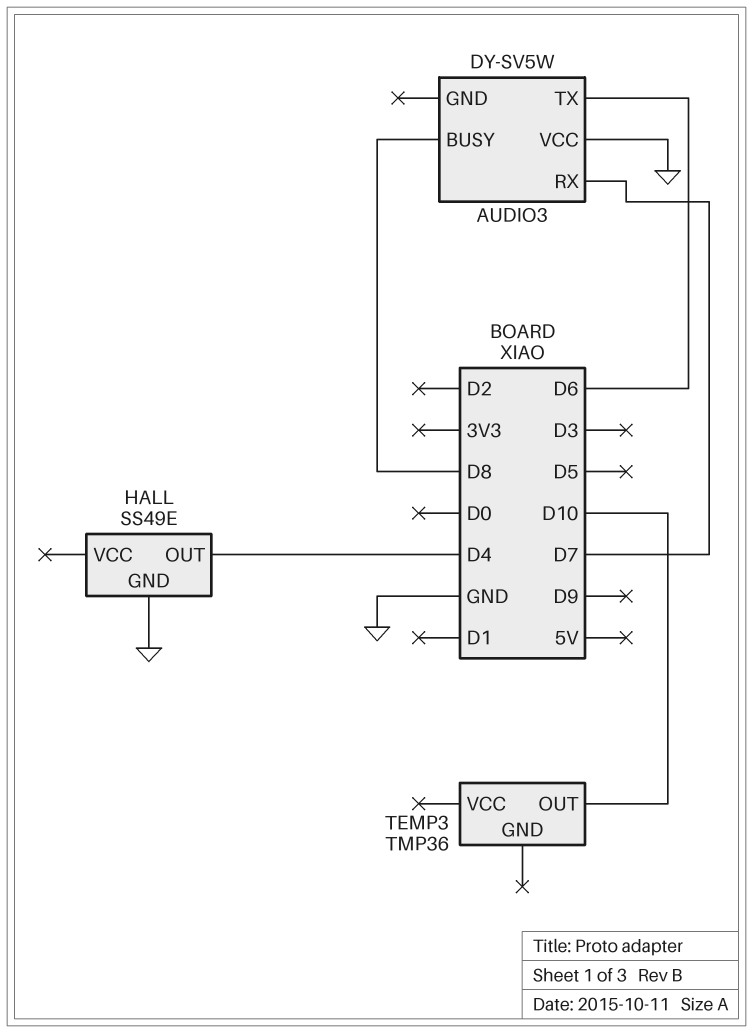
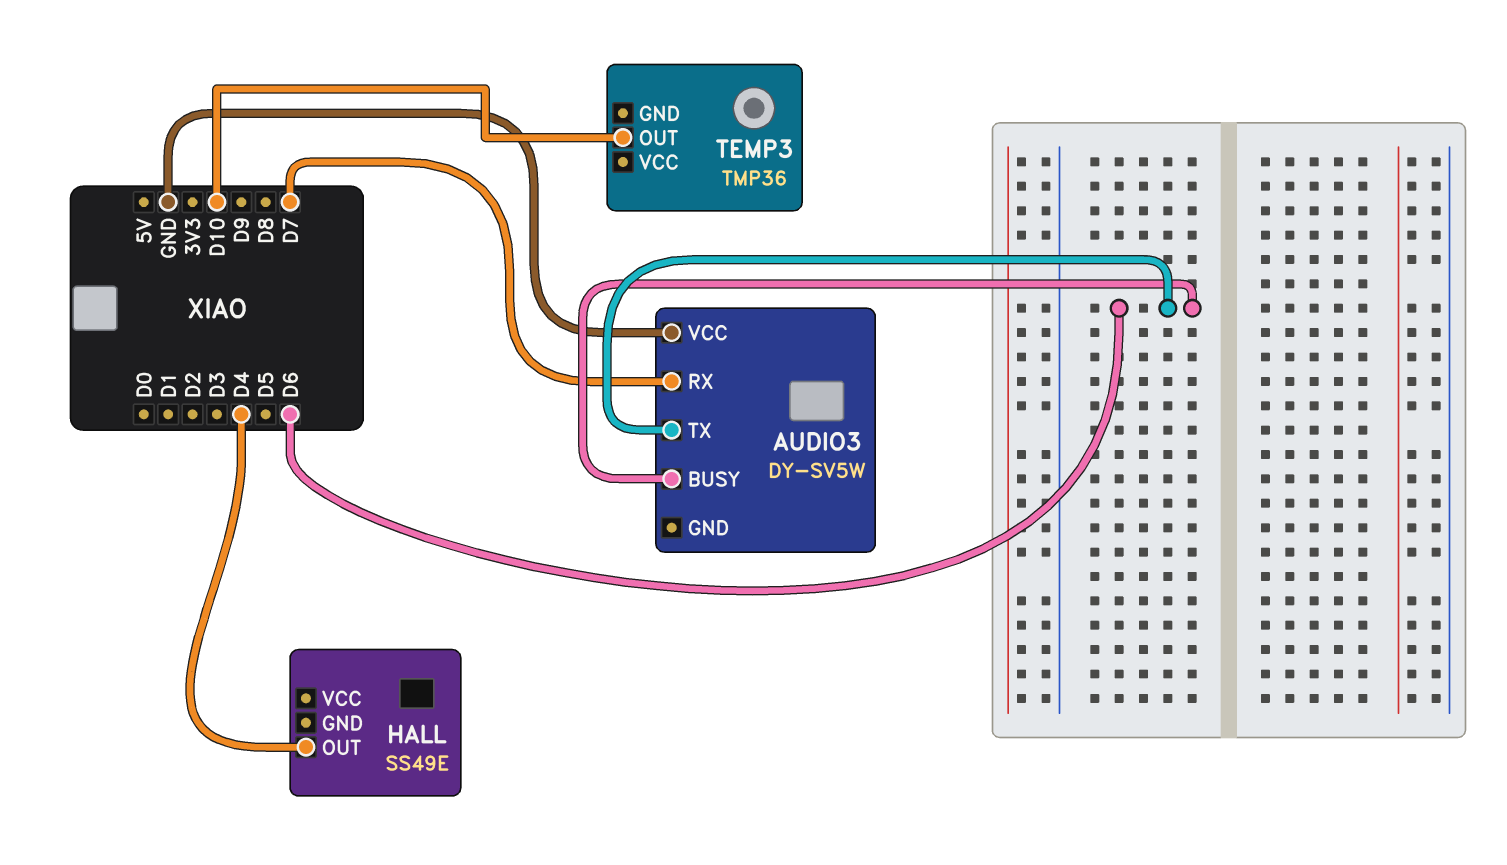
AUDIO3 pin BUSY: D8 -> D6
HALL pin GND: GND -> none

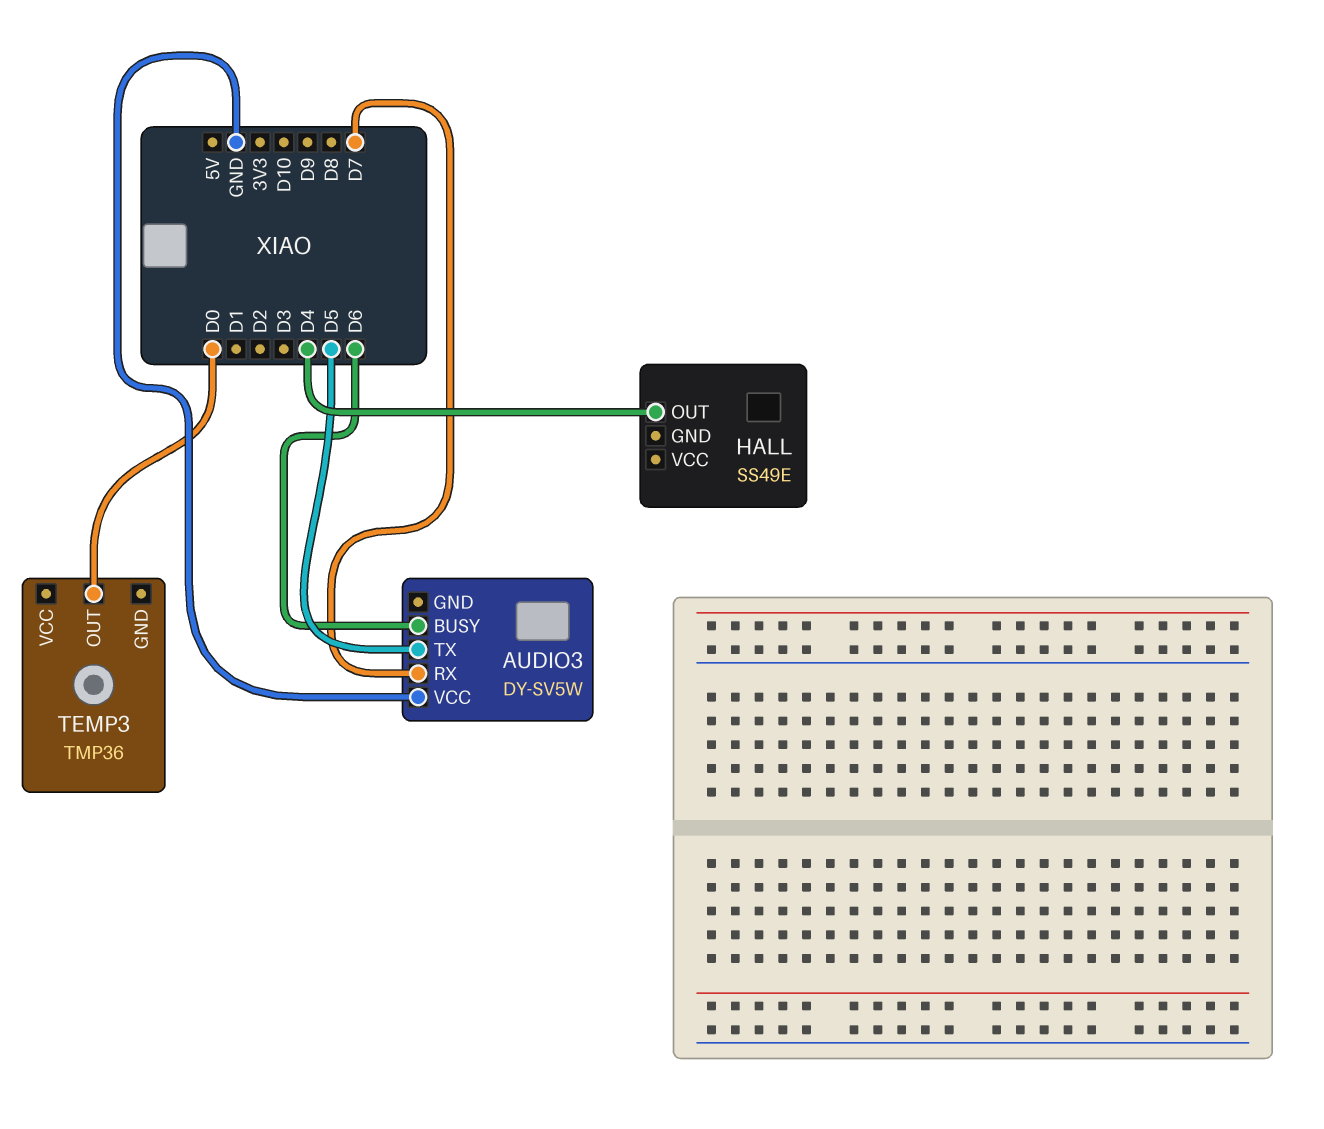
AUDIO3 pin TX: D6 -> D5
TEMP3 pin OUT: D10 -> D0

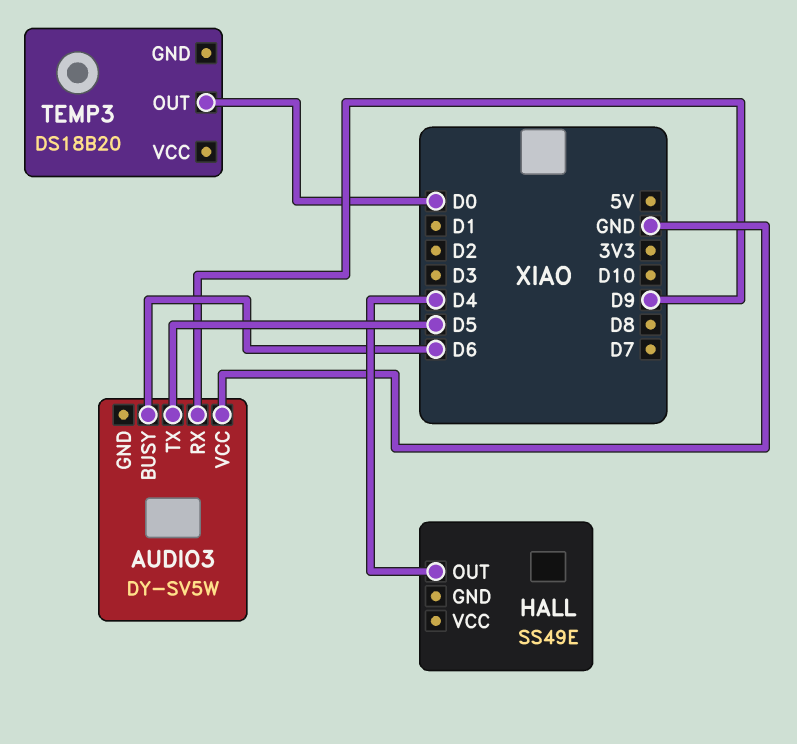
AUDIO3 pin RX: D7 -> D9
TEMP3: TMP36 -> DS18B20

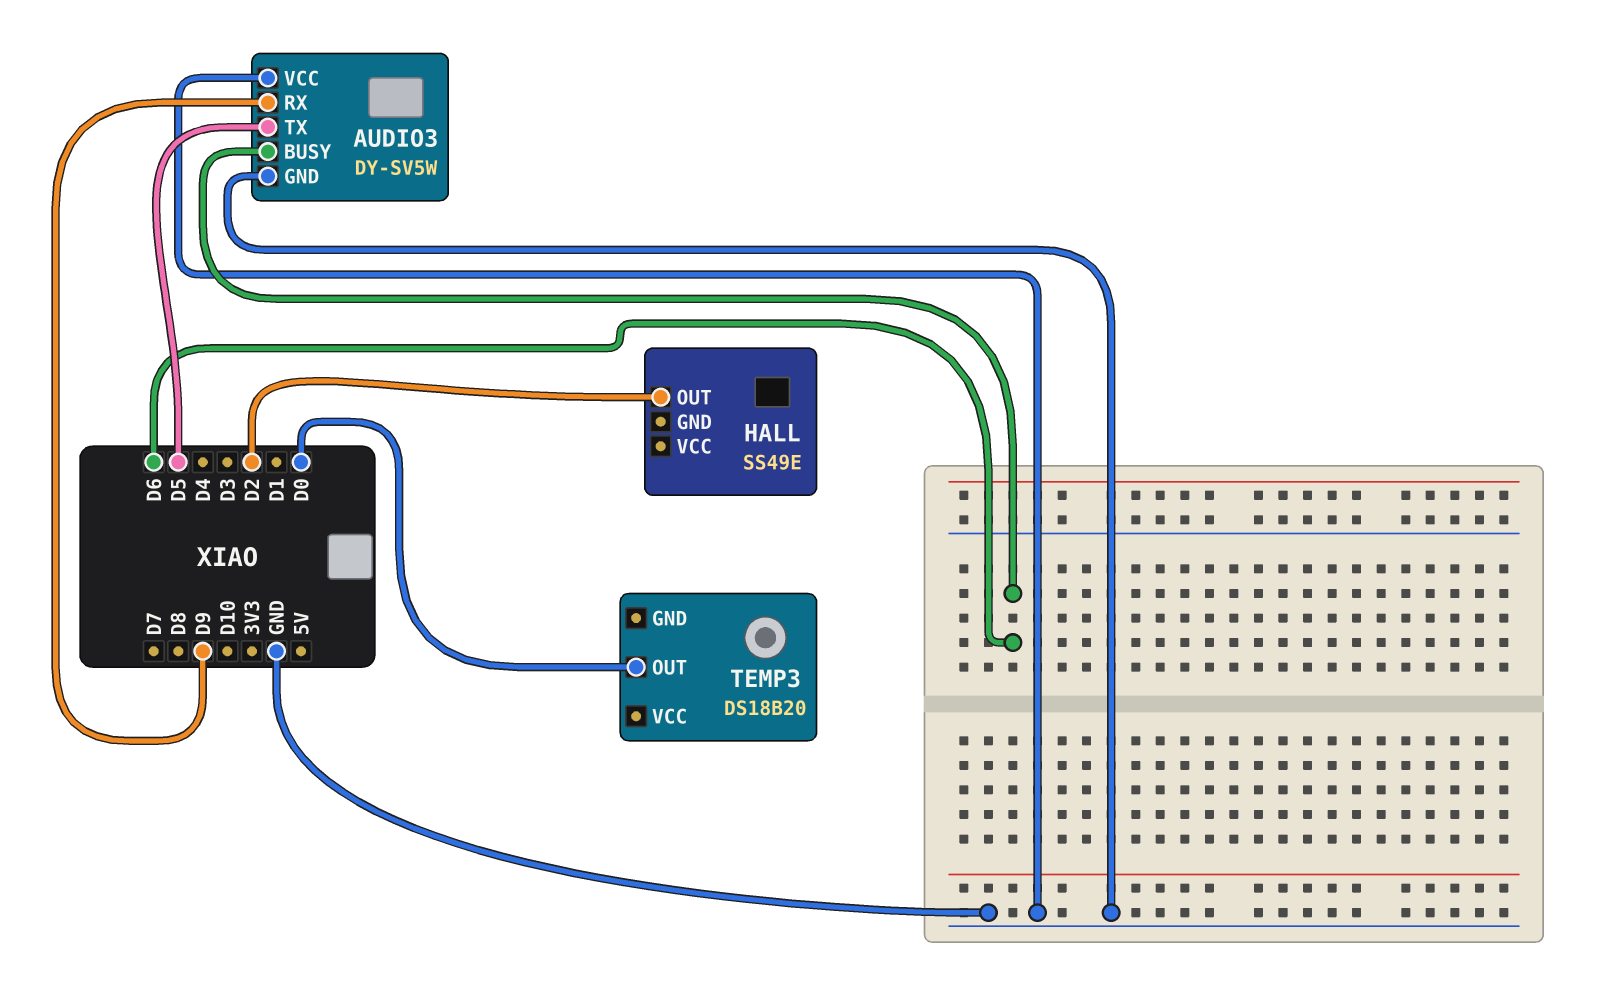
AUDIO3 pin GND: none -> GND
HALL pin OUT: D4 -> D2

